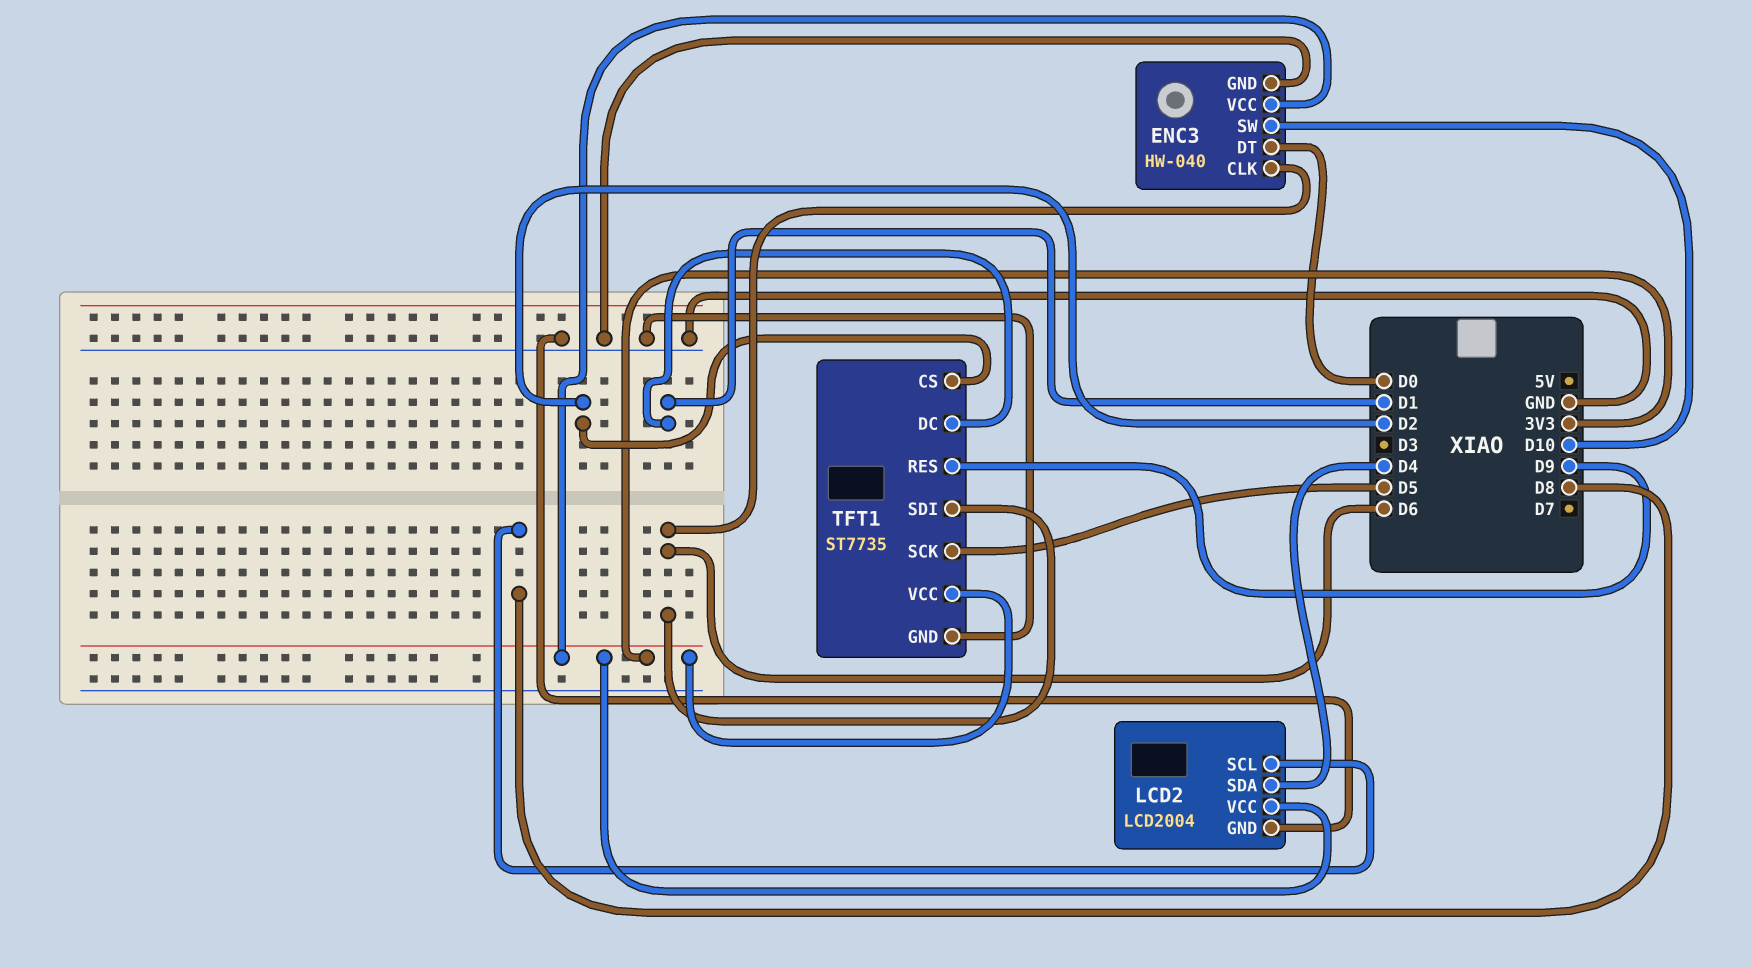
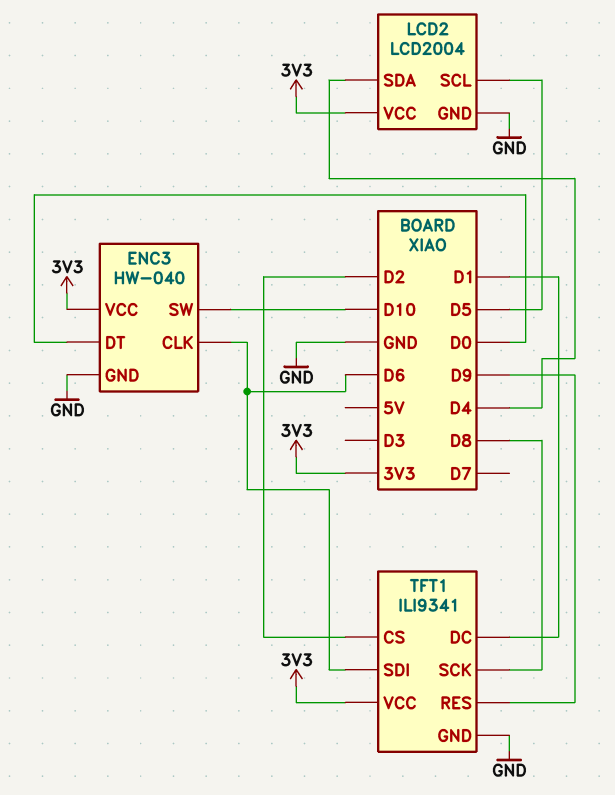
LCD2 pin SCL: D8 -> D5
TFT1: ST7735 -> ILI9341
TFT1 pin SCK: D5 -> D8

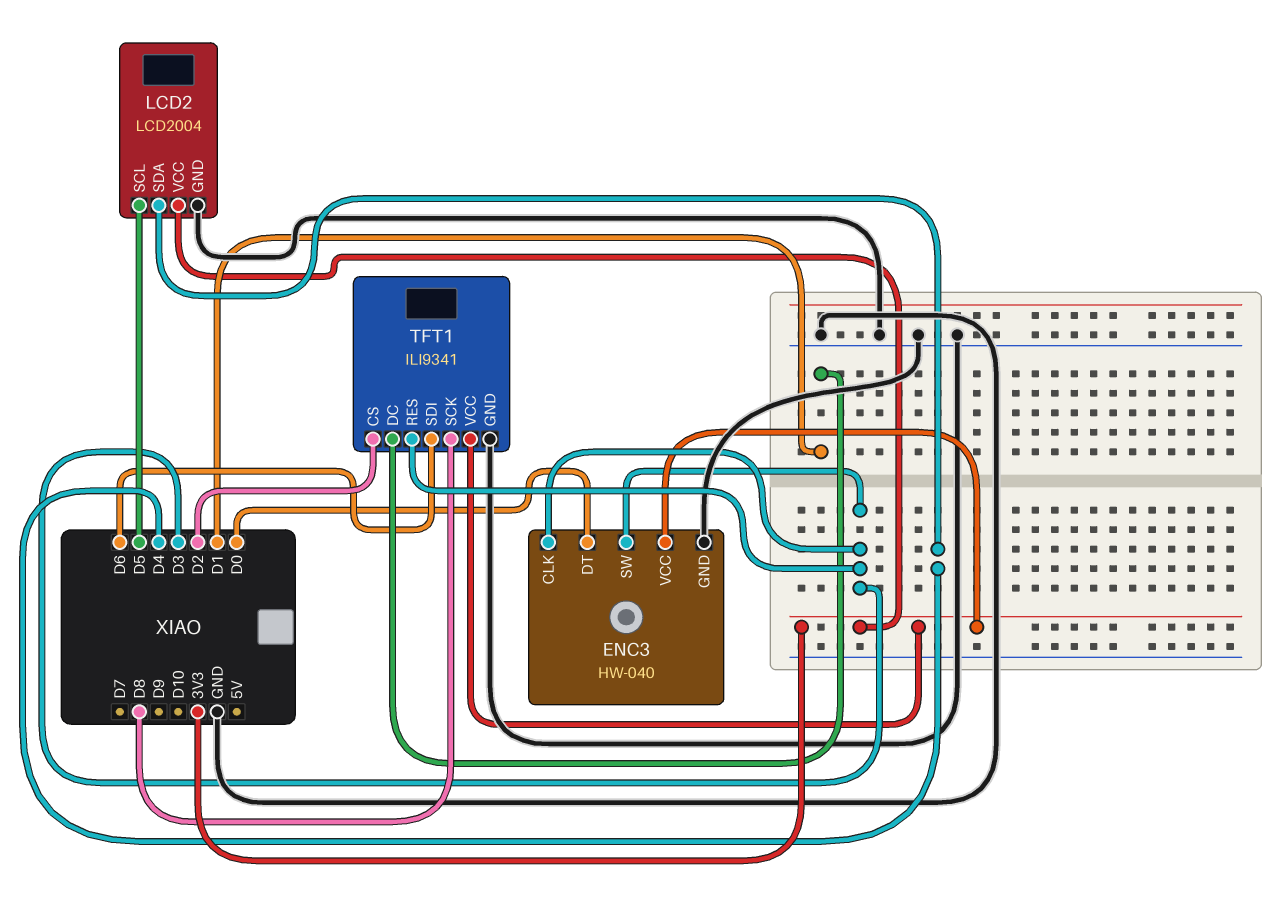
ENC3 pin CLK: D6 -> D3
ENC3 pin SW: D10 -> D3
TFT1 pin RES: D9 -> D3

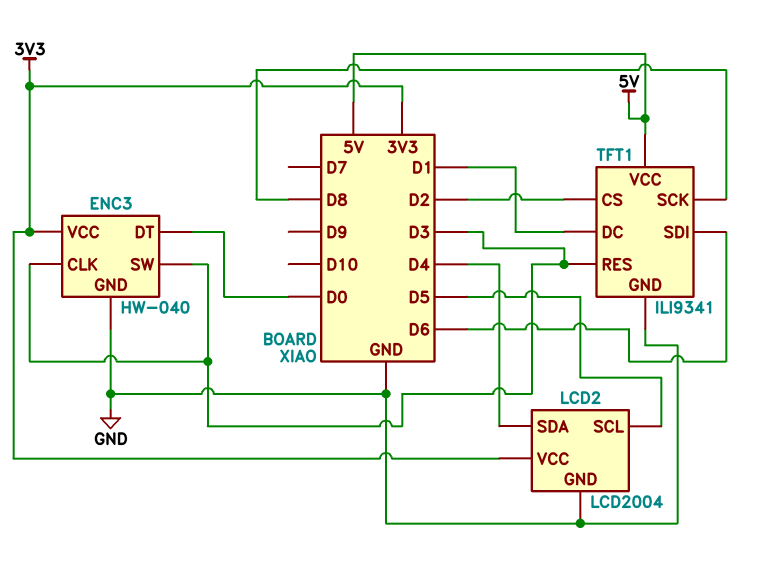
TFT1 pin VCC: 3V3 -> 5V

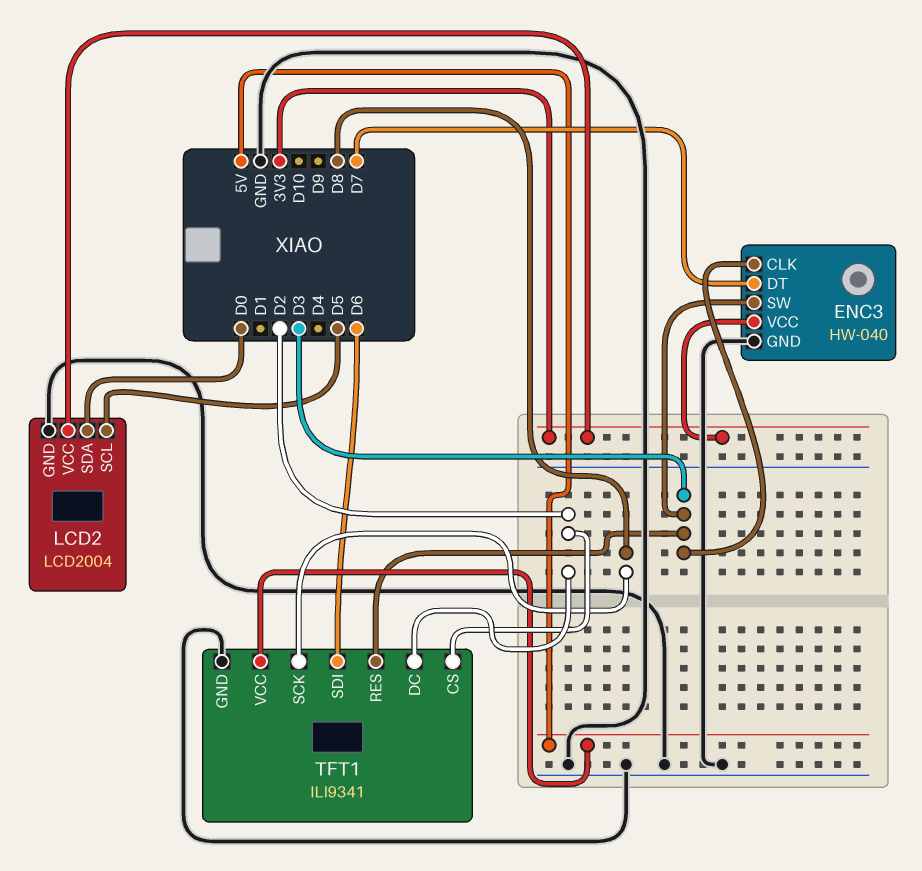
ENC3 pin DT: D0 -> D7
LCD2 pin SDA: D4 -> D0
TFT1 pin DC: D1 -> D2

